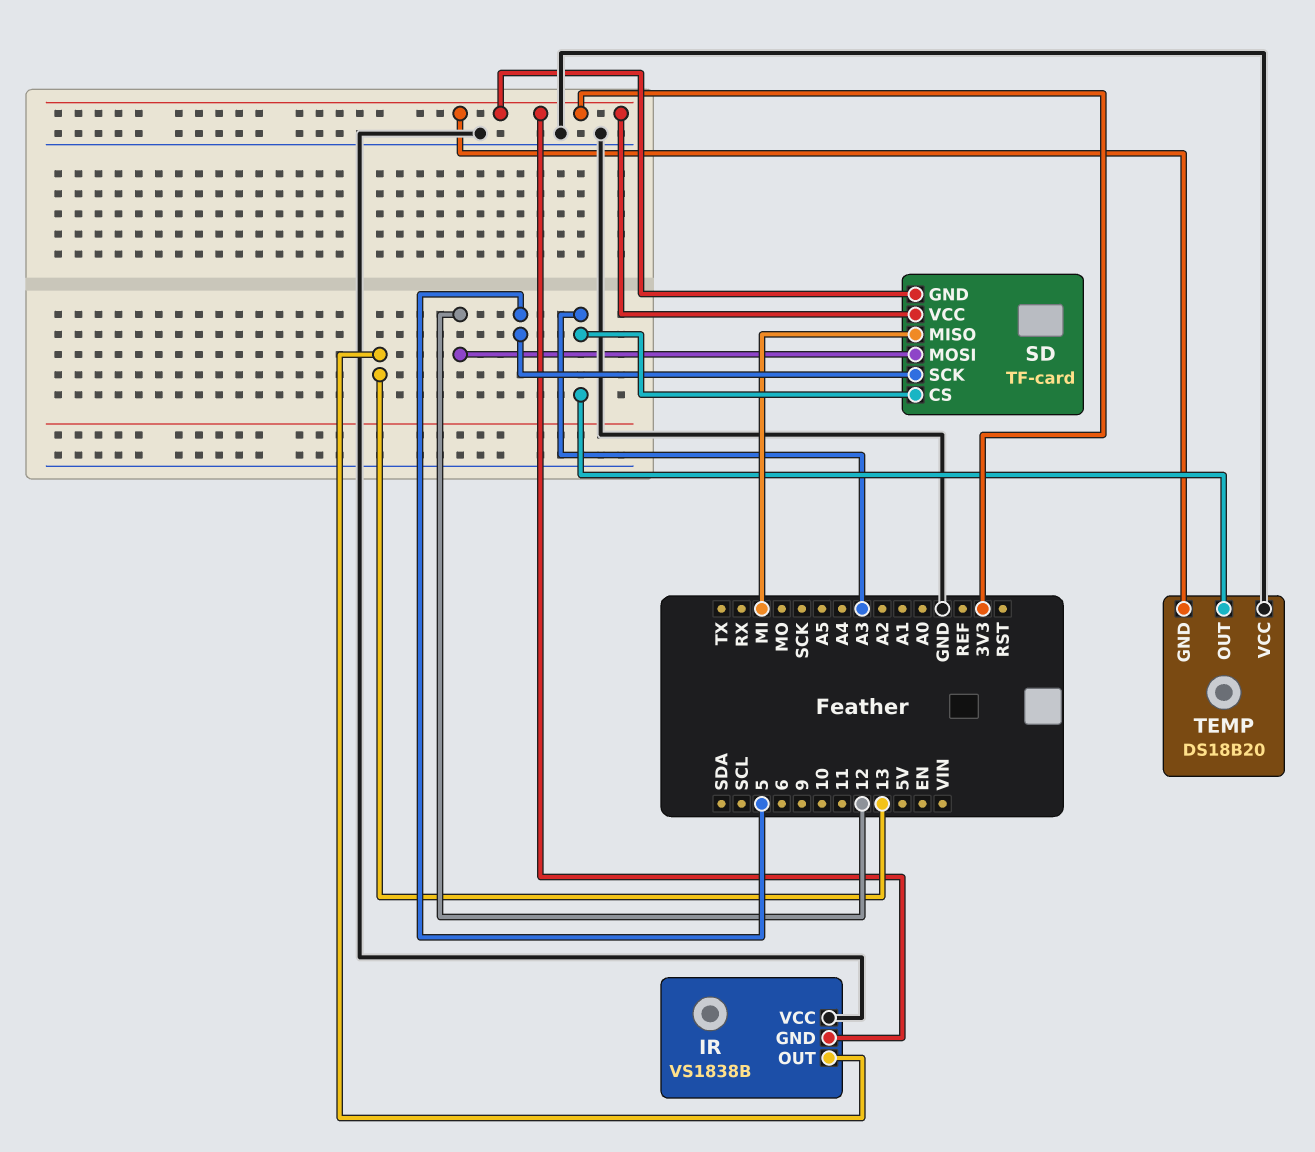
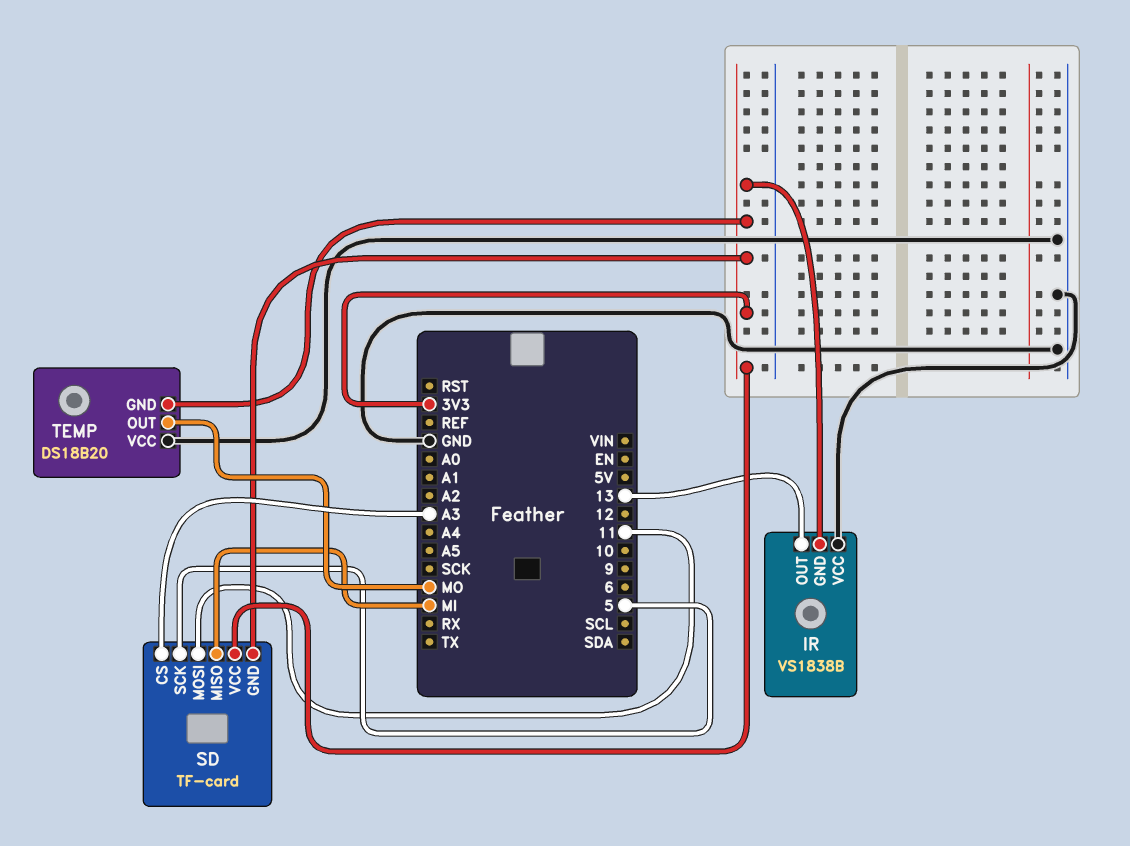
SD pin MOSI: 12 -> 11
TEMP pin OUT: A3 -> MO

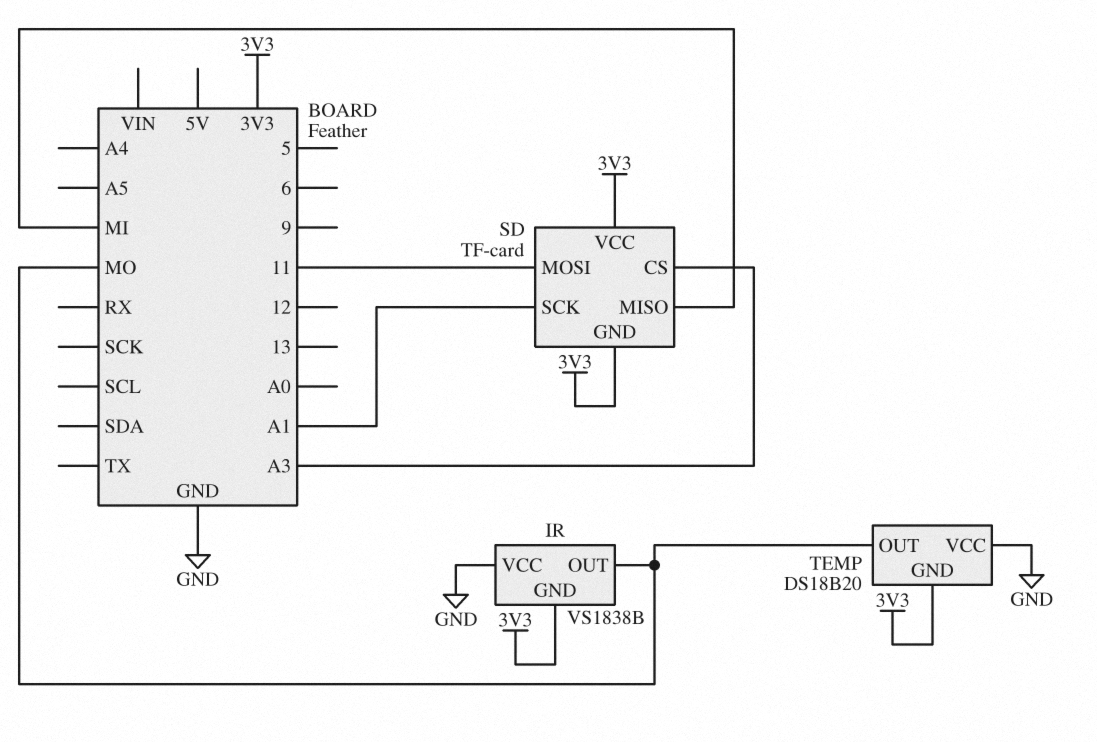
IR pin OUT: 13 -> MO
SD pin SCK: 5 -> A1

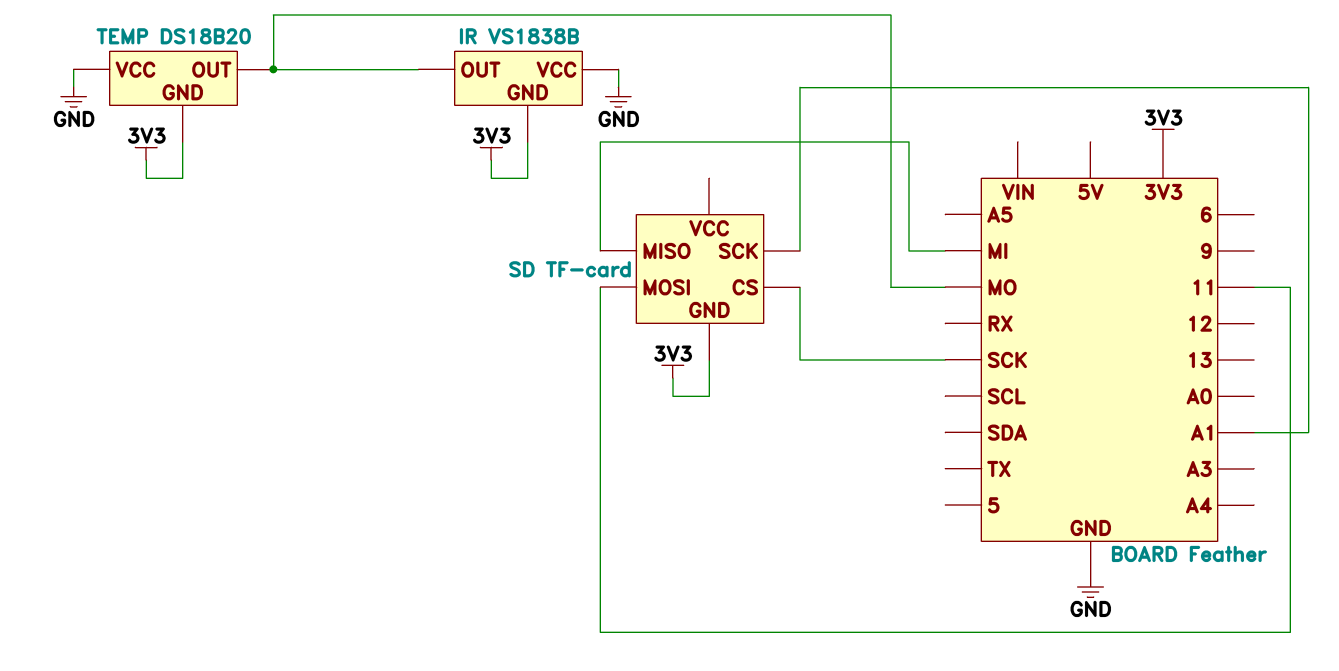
SD pin CS: A3 -> SCK
SD pin VCC: 3V3 -> none

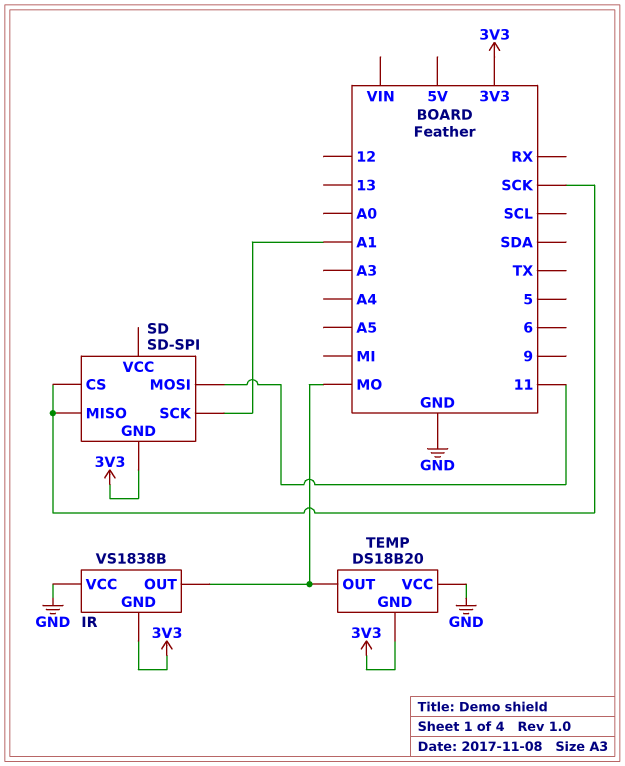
SD: TF-card -> SD-SPI
SD pin MISO: MI -> SCK

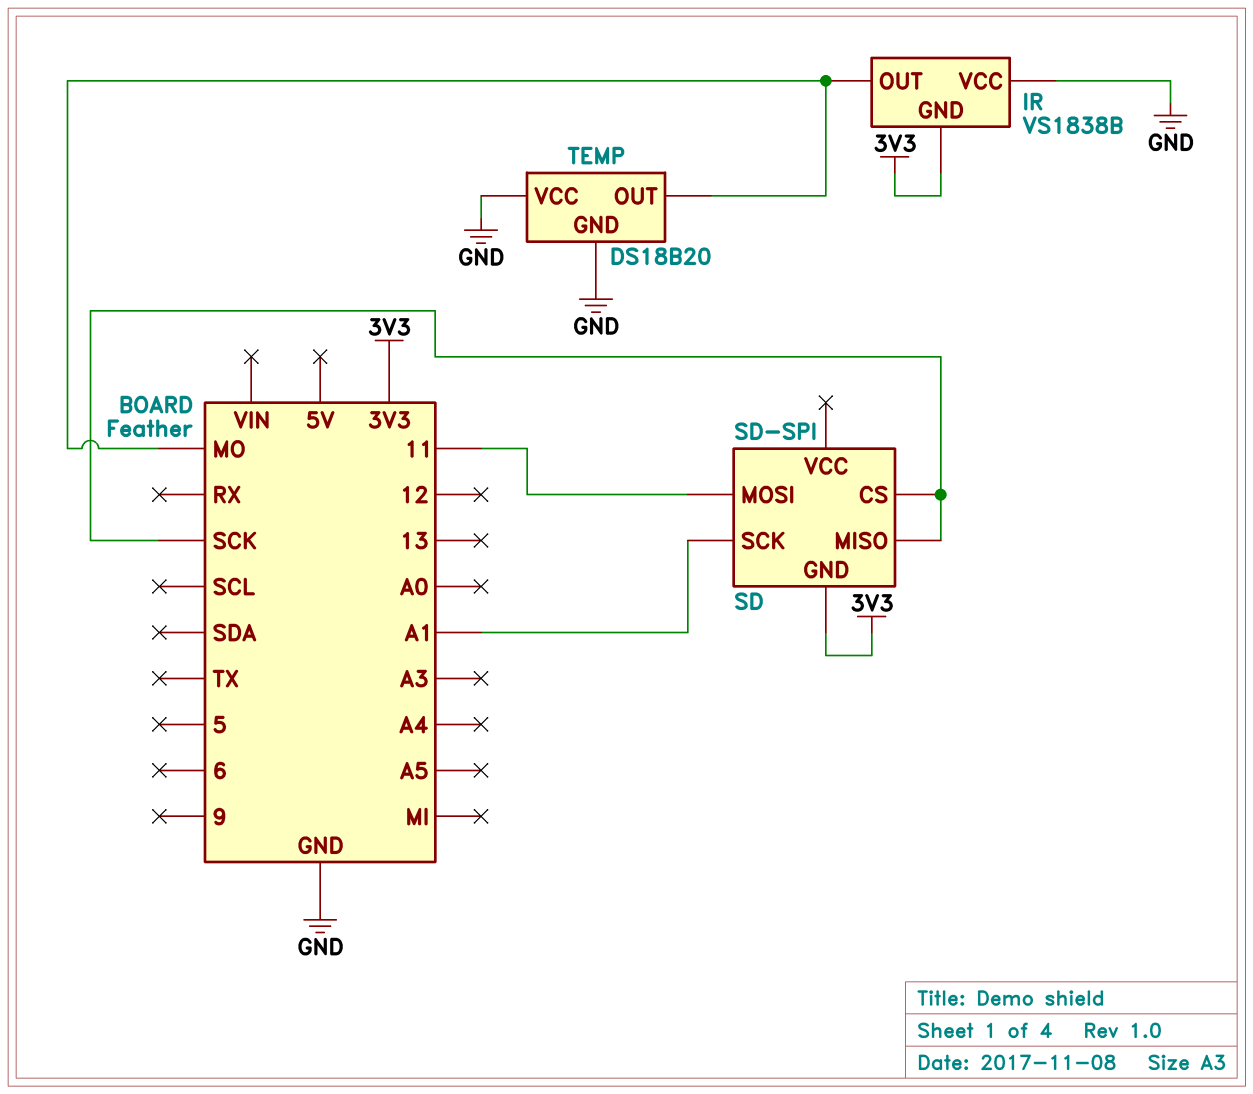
TEMP pin GND: 3V3 -> GND

